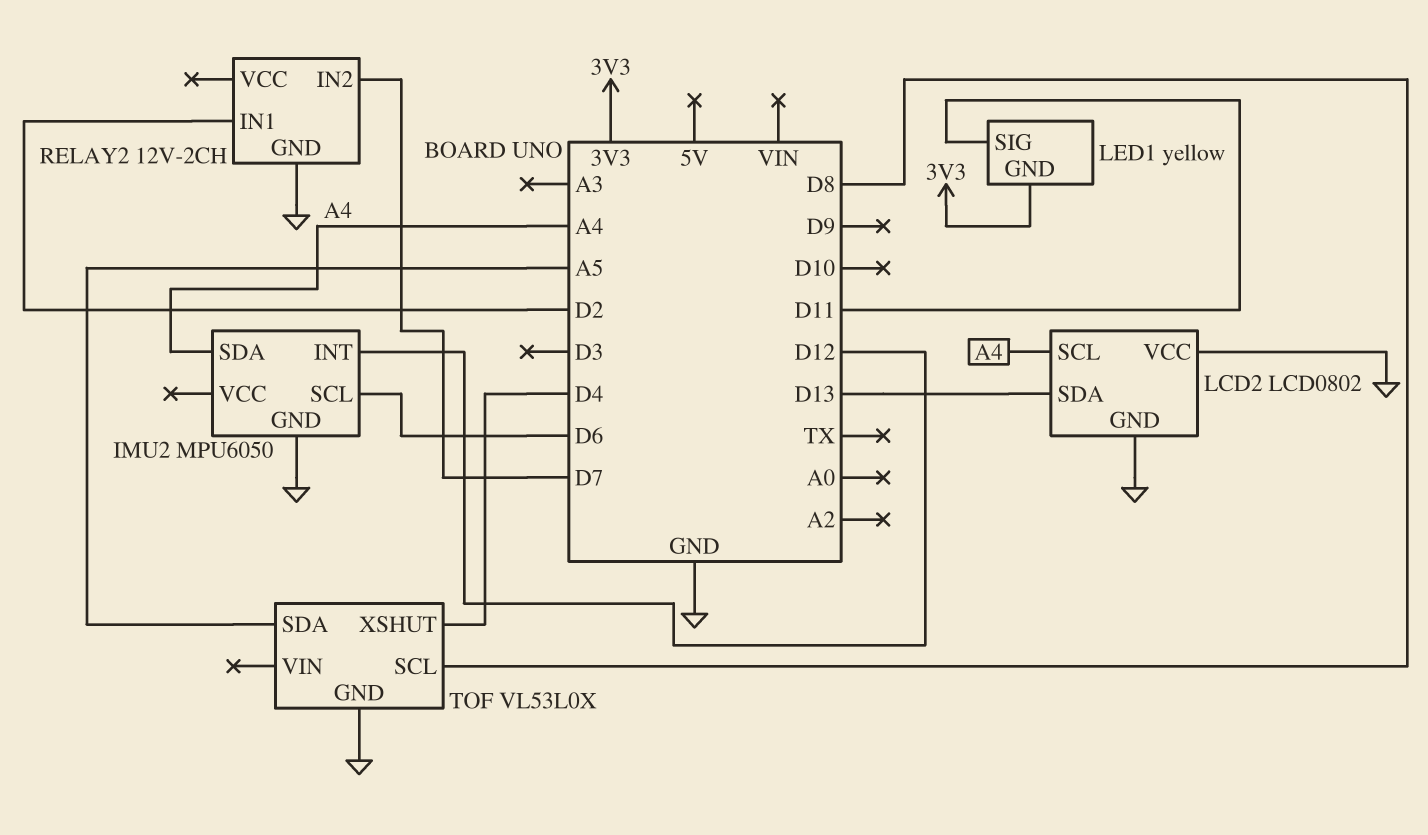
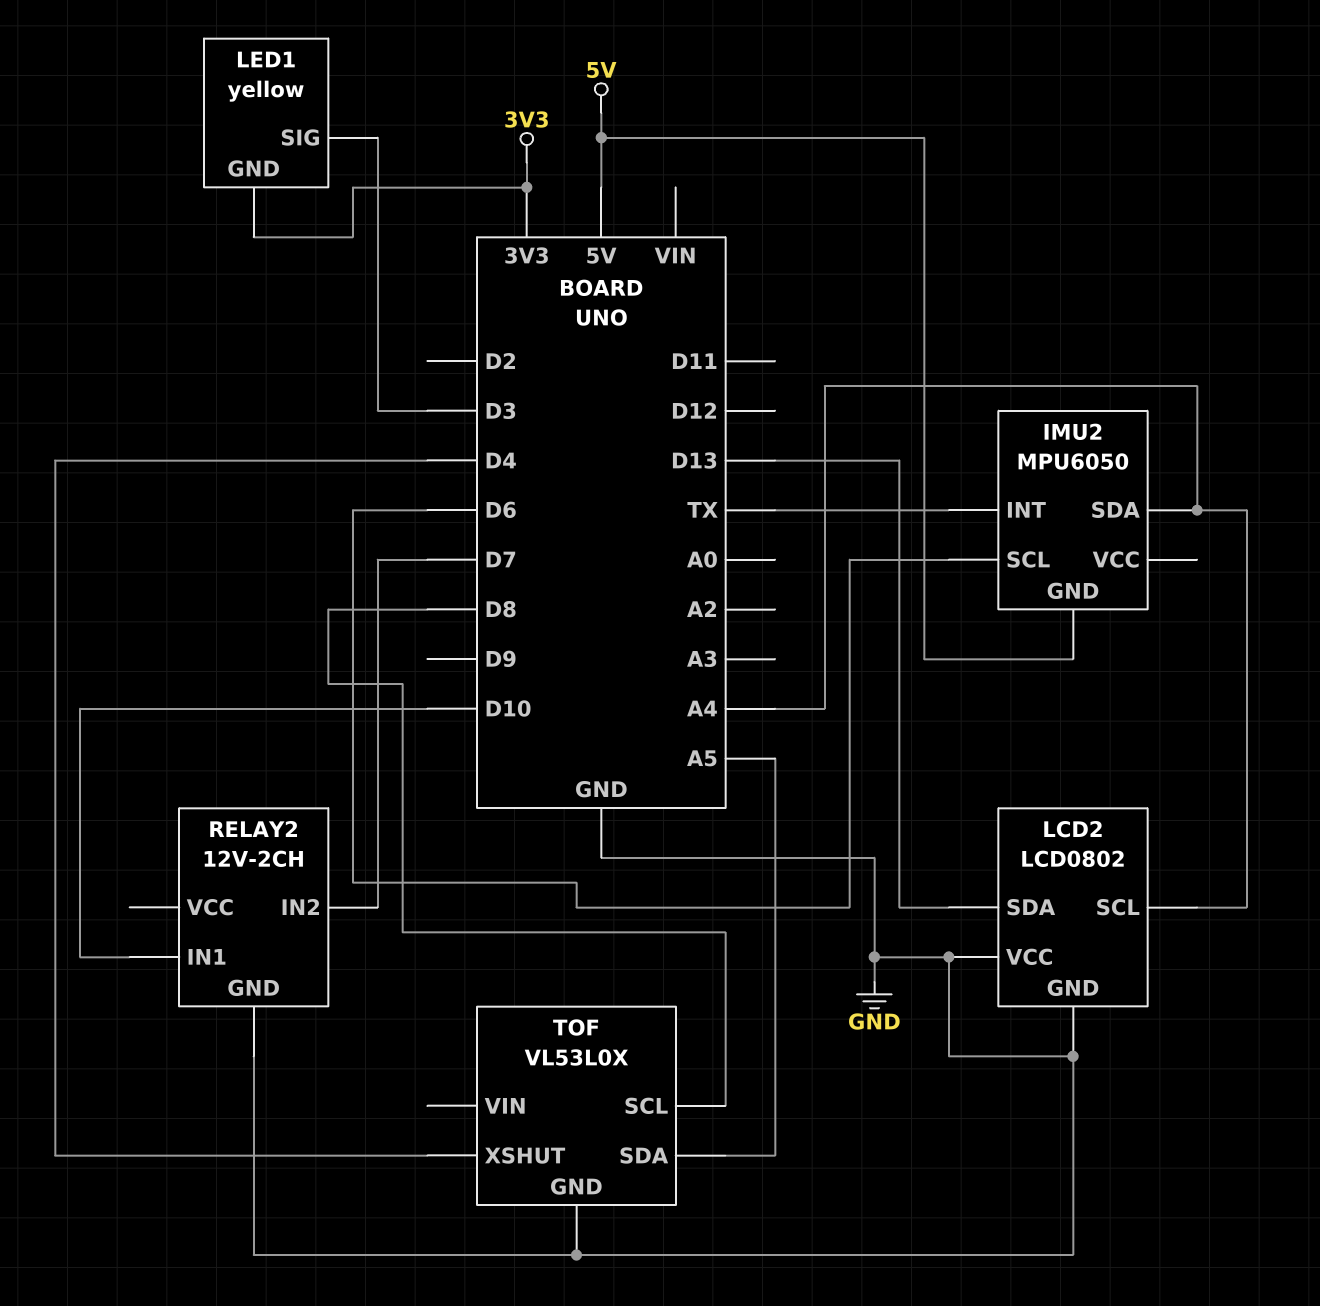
IMU2 pin GND: GND -> 5V
IMU2 pin INT: D12 -> TX
LED1 pin SIG: D11 -> D3
RELAY2 pin IN1: D2 -> D10

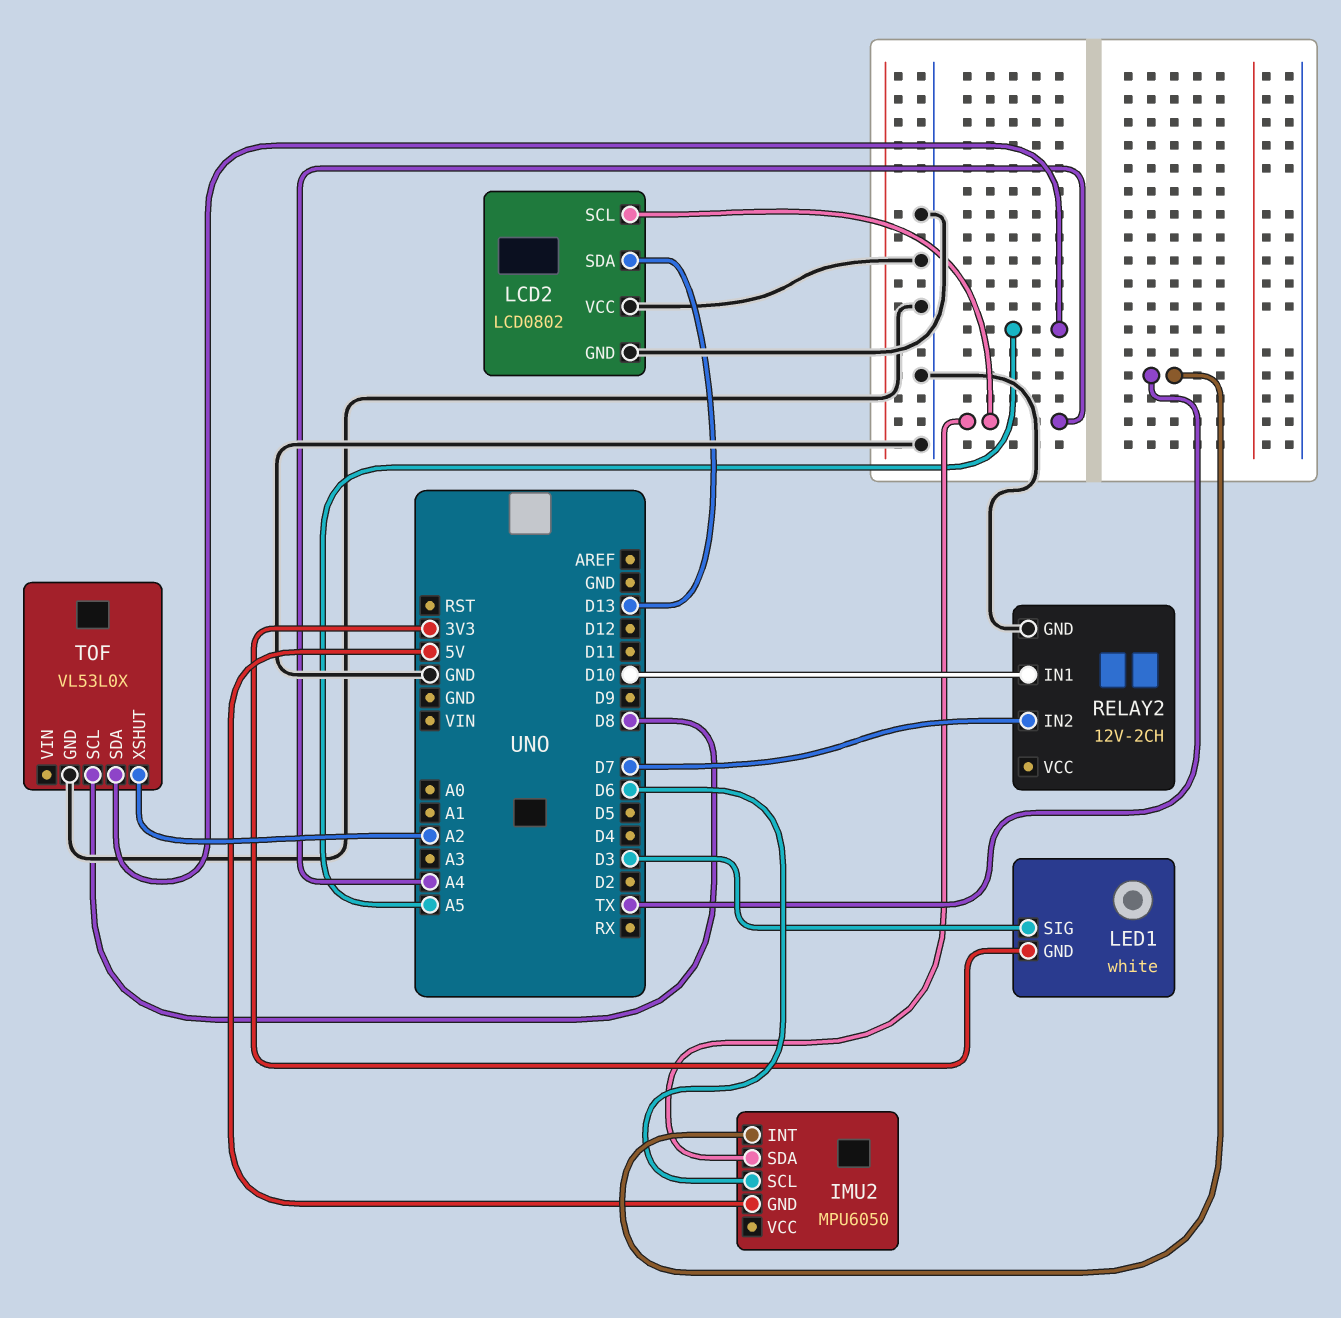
LED1: yellow -> white
TOF pin XSHUT: D4 -> A2

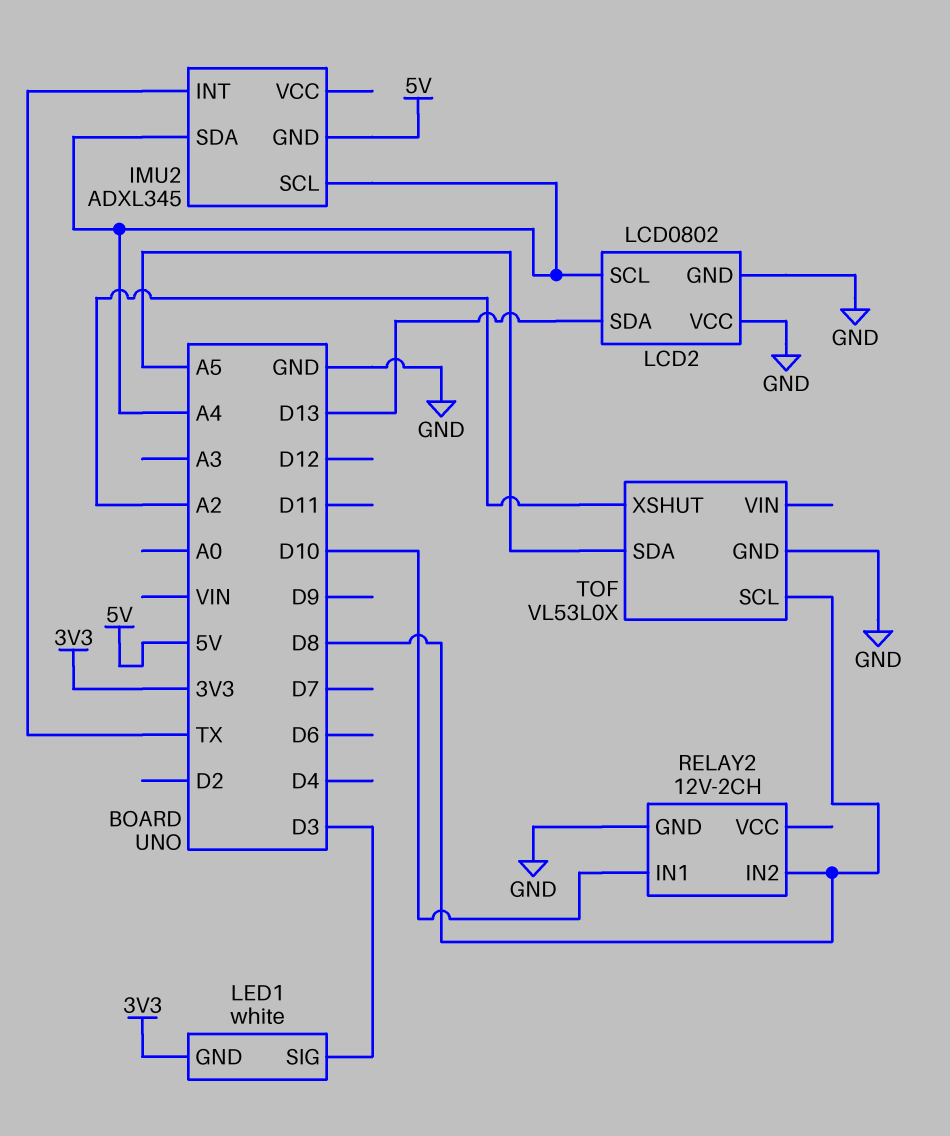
IMU2: MPU6050 -> ADXL345
IMU2 pin SCL: D6 -> A4
RELAY2 pin IN2: D7 -> D8

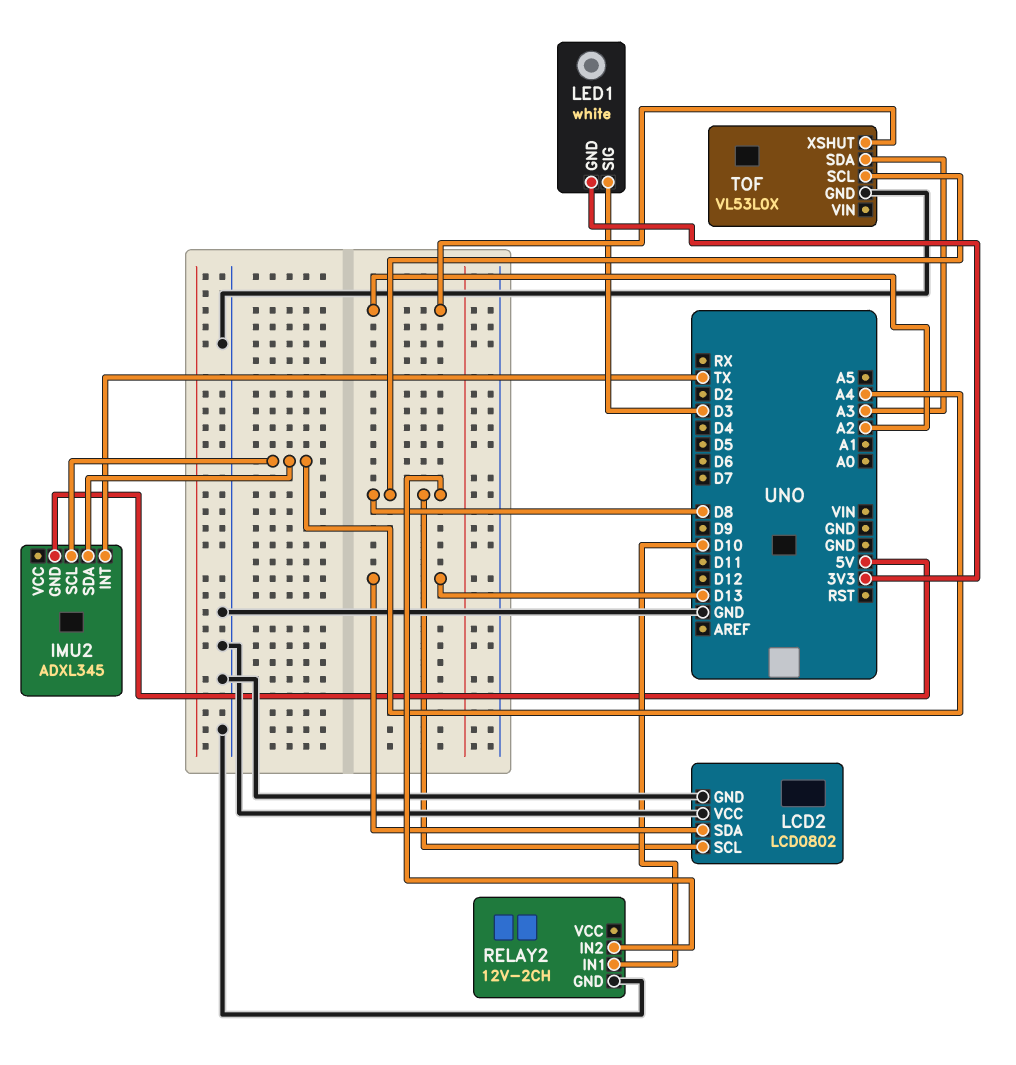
LCD2 pin SCL: A4 -> D8
TOF pin SDA: A5 -> A3

